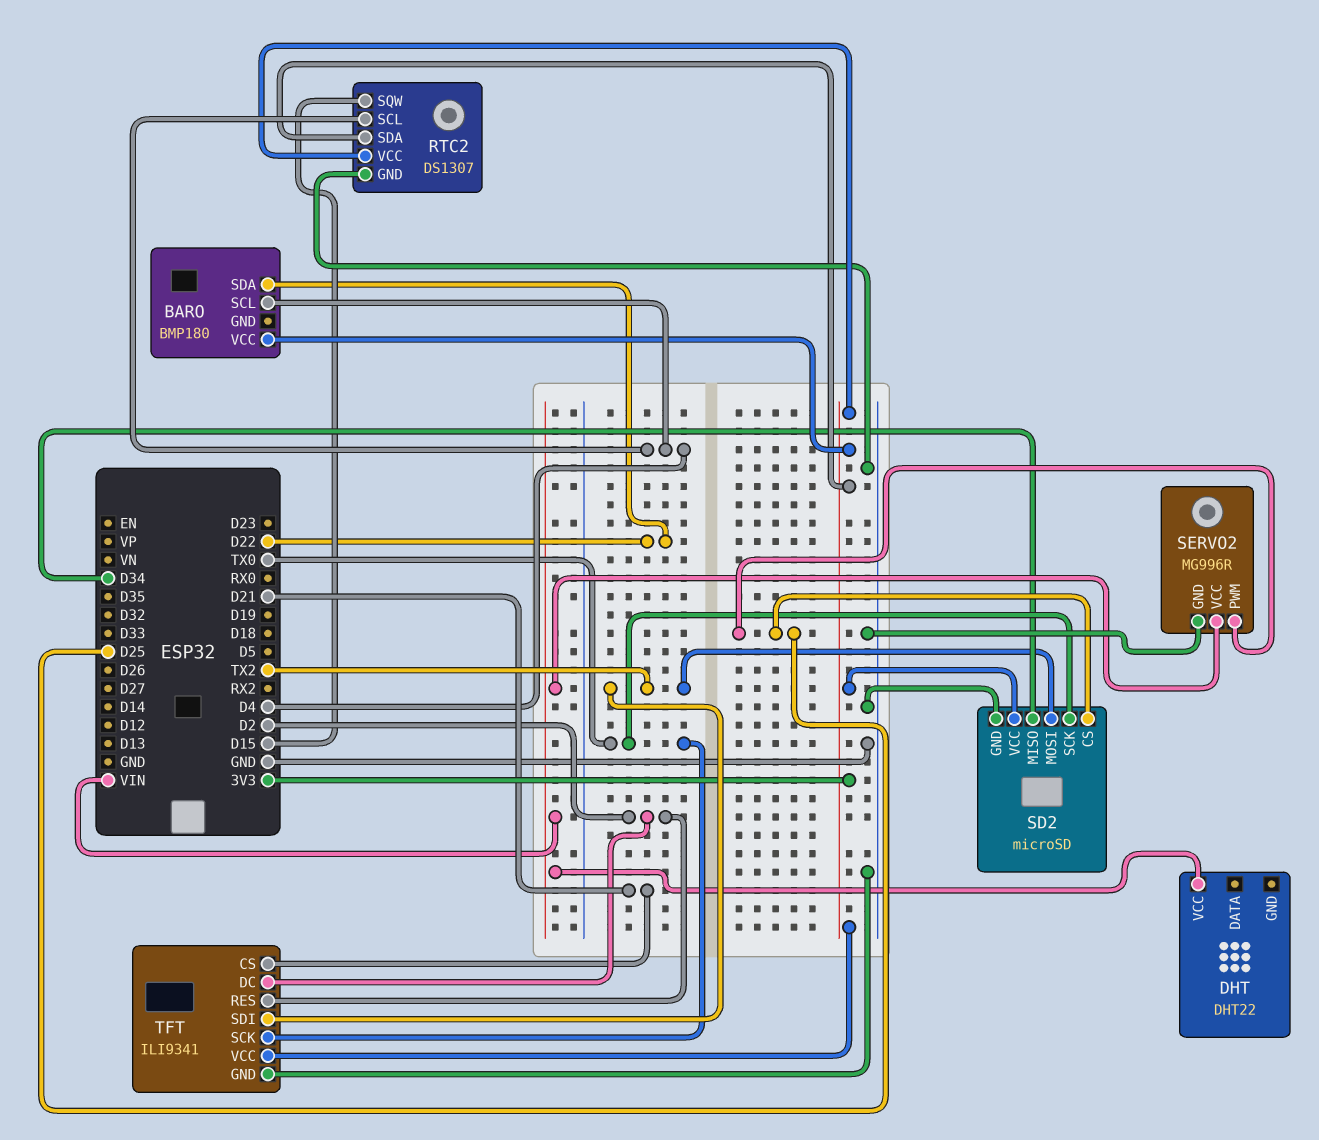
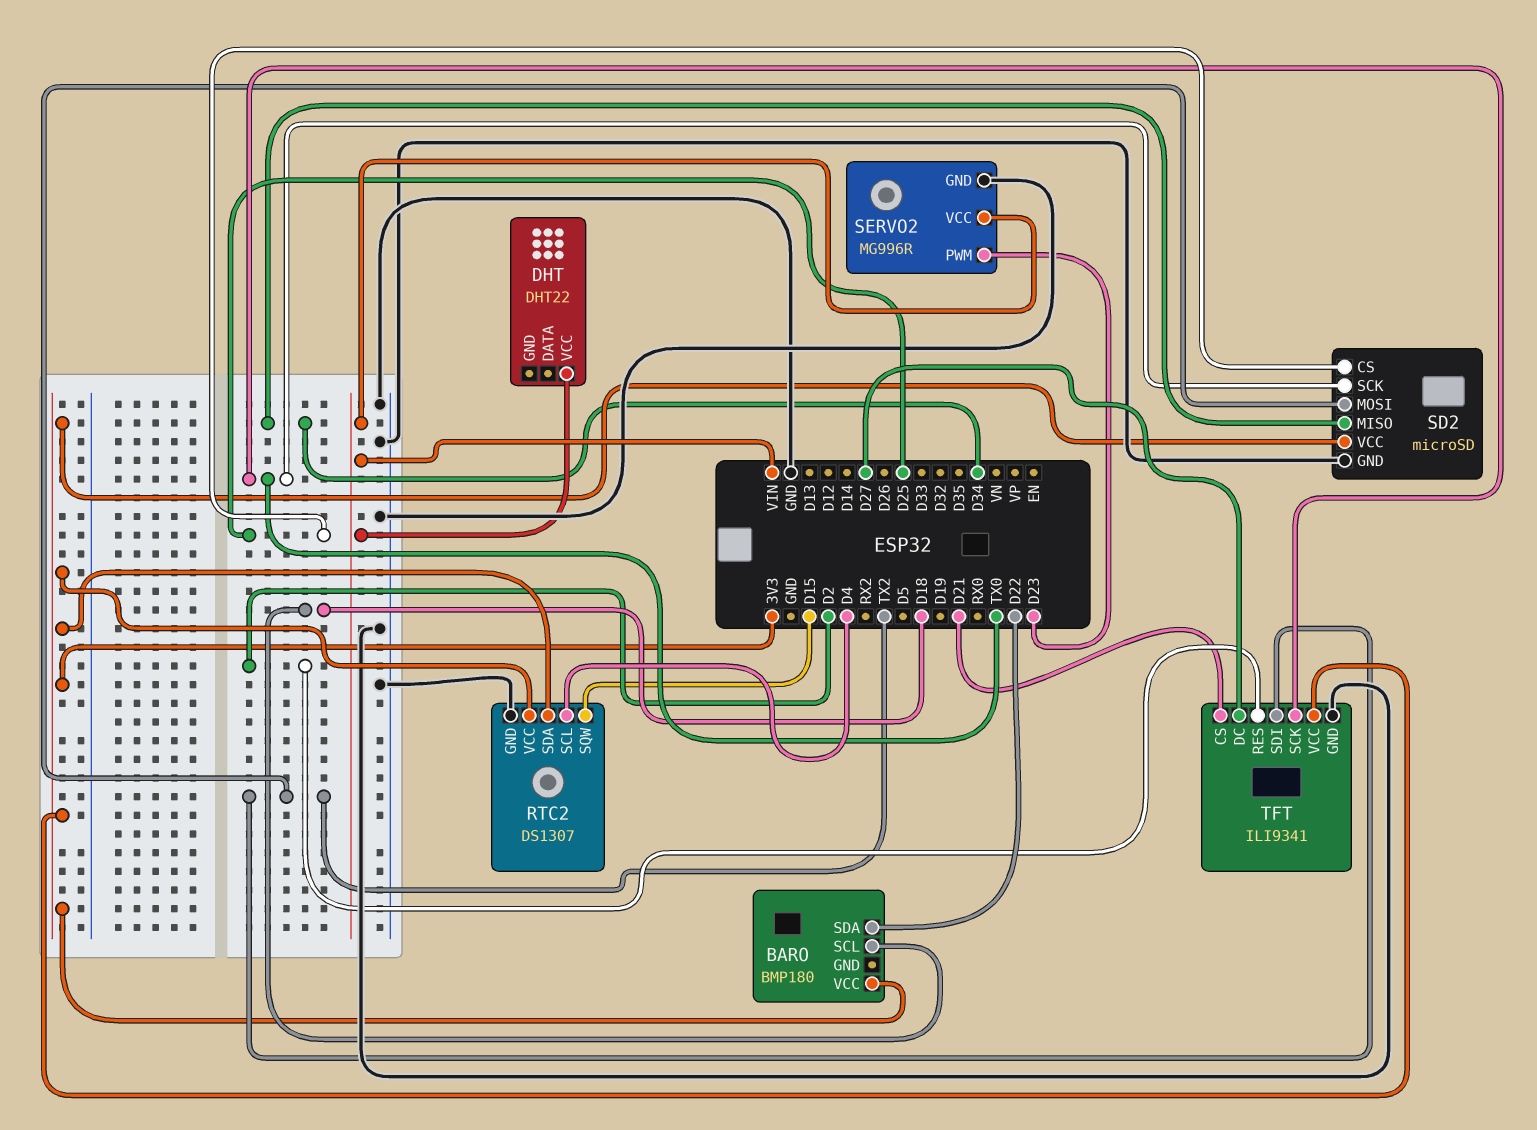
BARO pin SCL: D4 -> D18
SERVO2 pin PWM: D25 -> D23
TFT pin DC: D2 -> D27

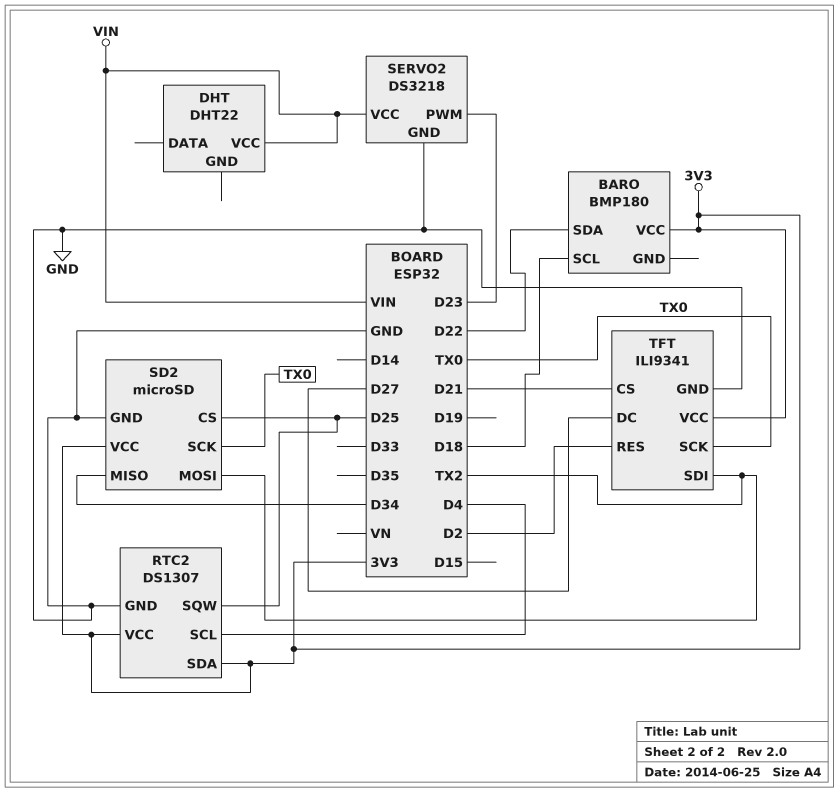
RTC2 pin SQW: D15 -> D25
SERVO2: MG996R -> DS3218

